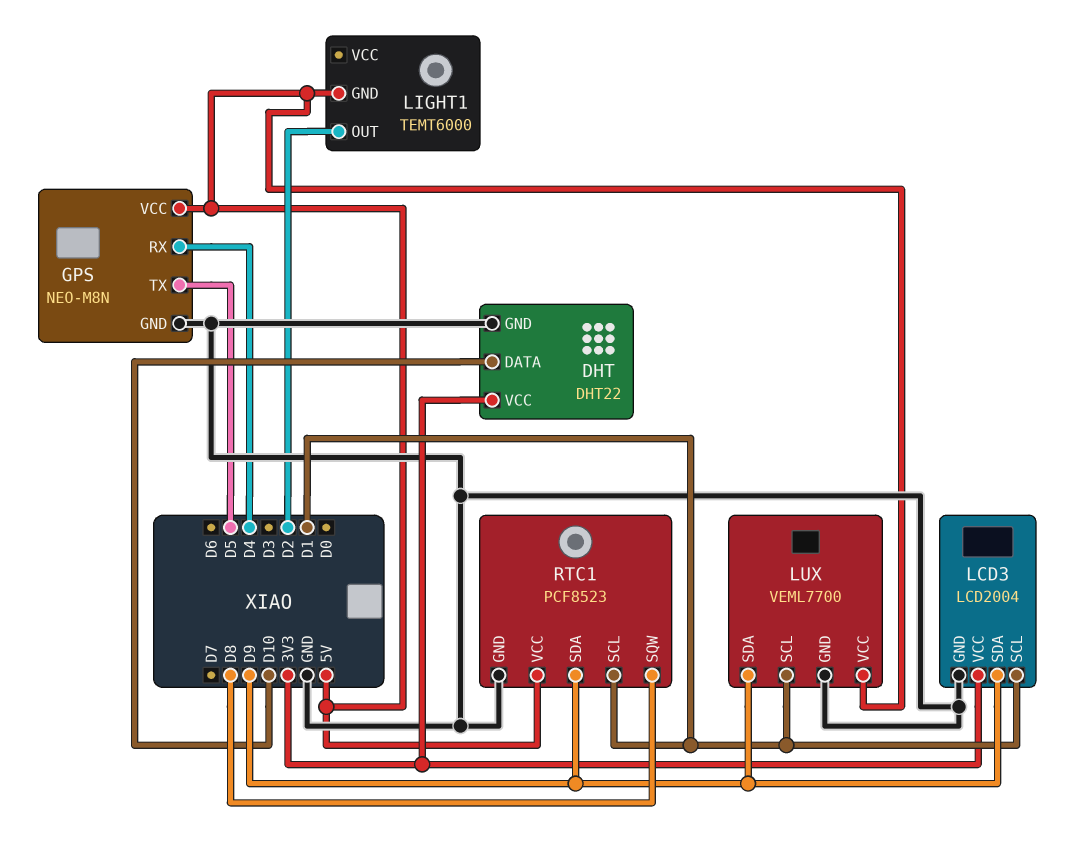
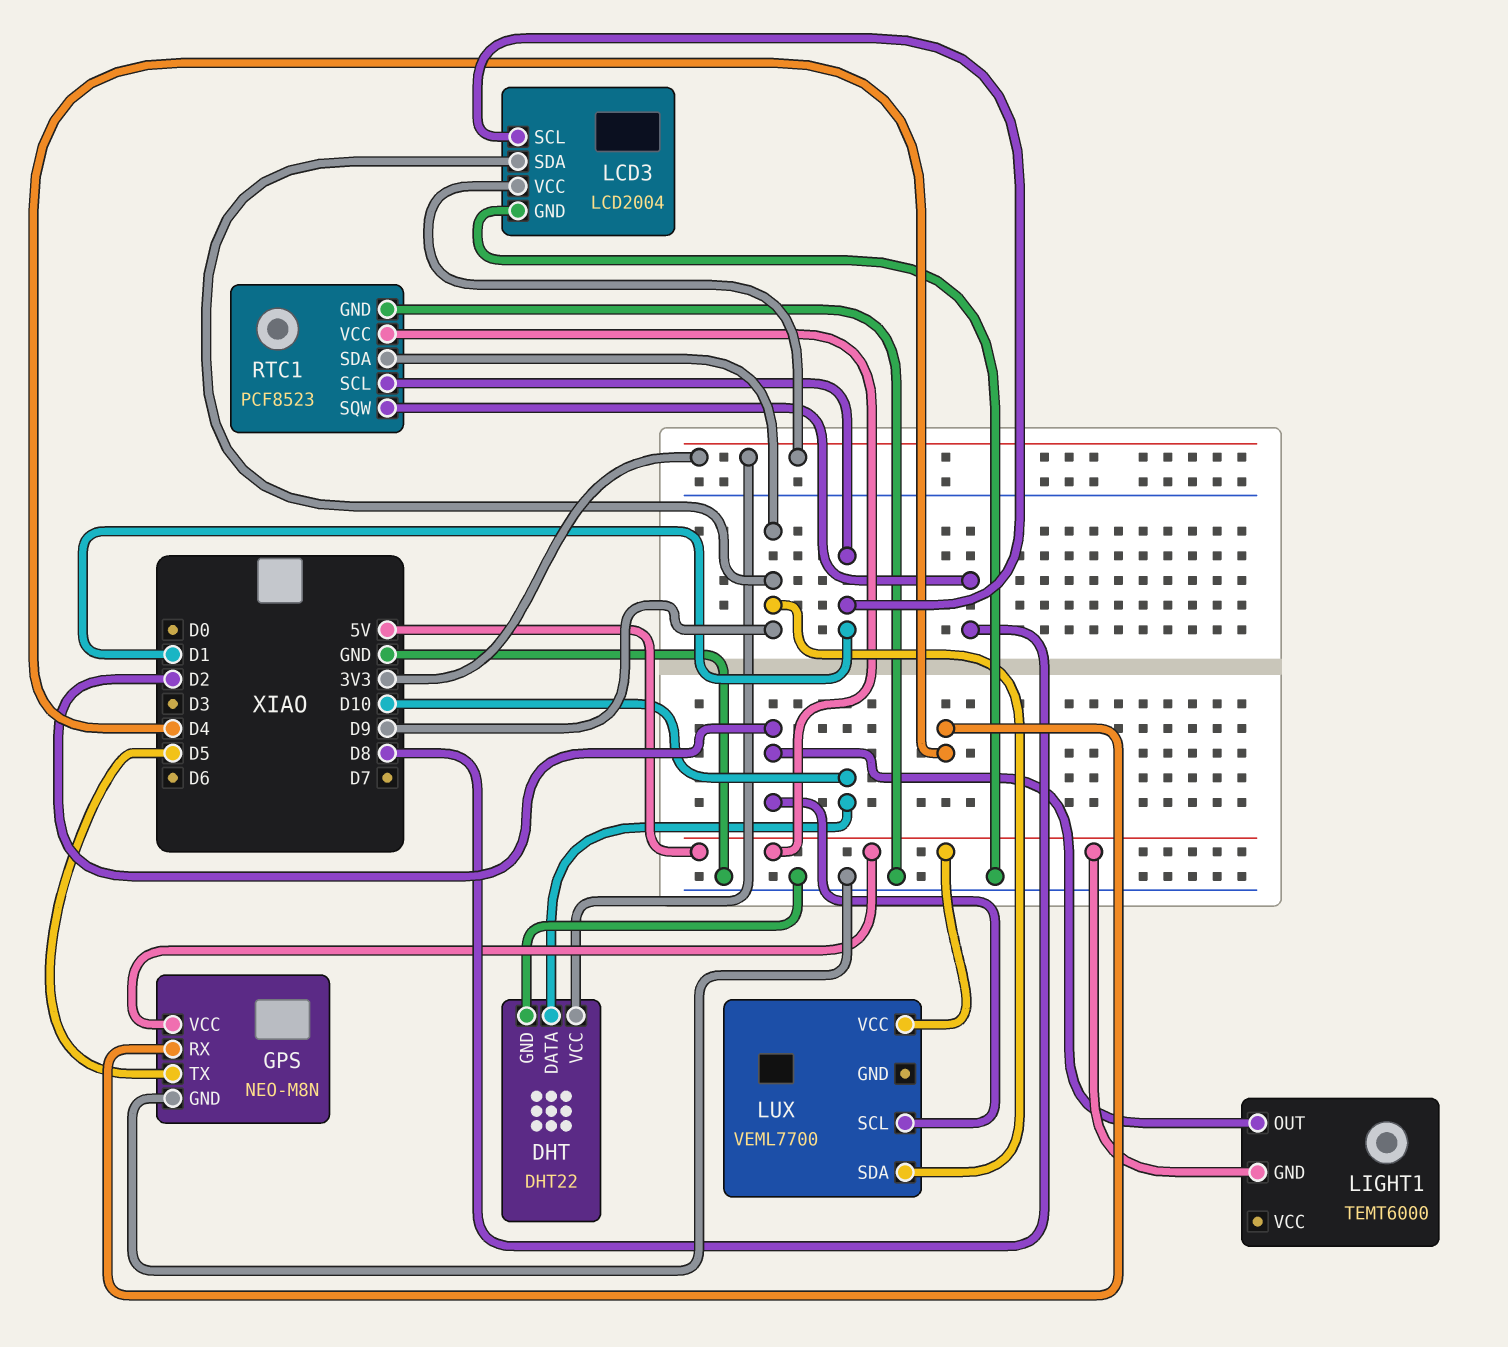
LUX pin GND: GND -> none
LUX pin SCL: D1 -> D2

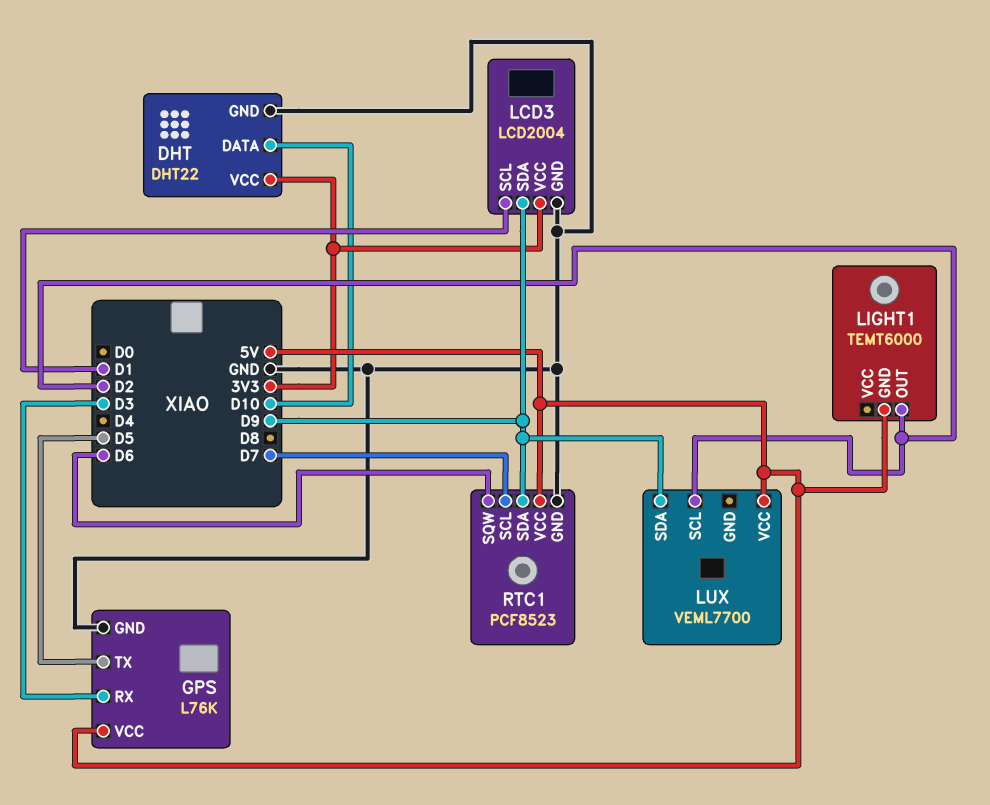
GPS: NEO-M8N -> L76K
GPS pin RX: D4 -> D3
RTC1 pin SCL: D1 -> D7
RTC1 pin SQW: D8 -> D6

